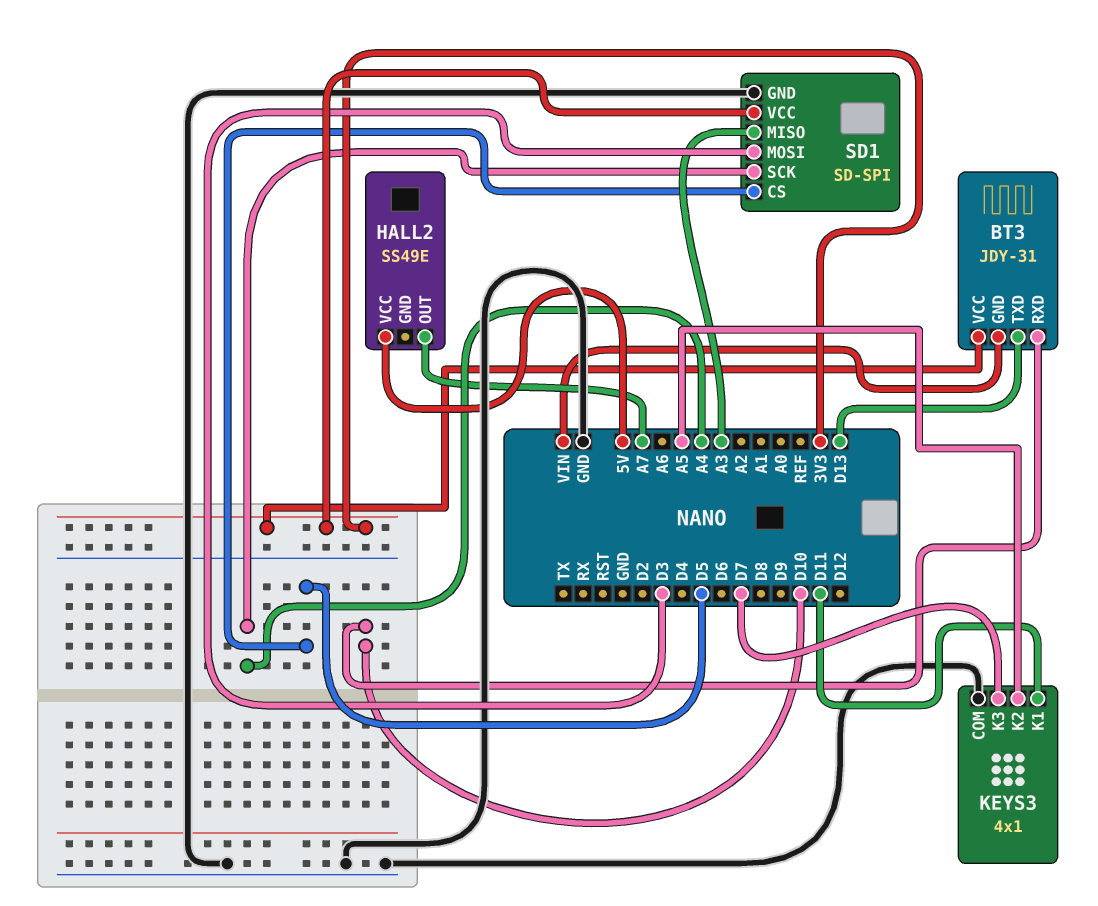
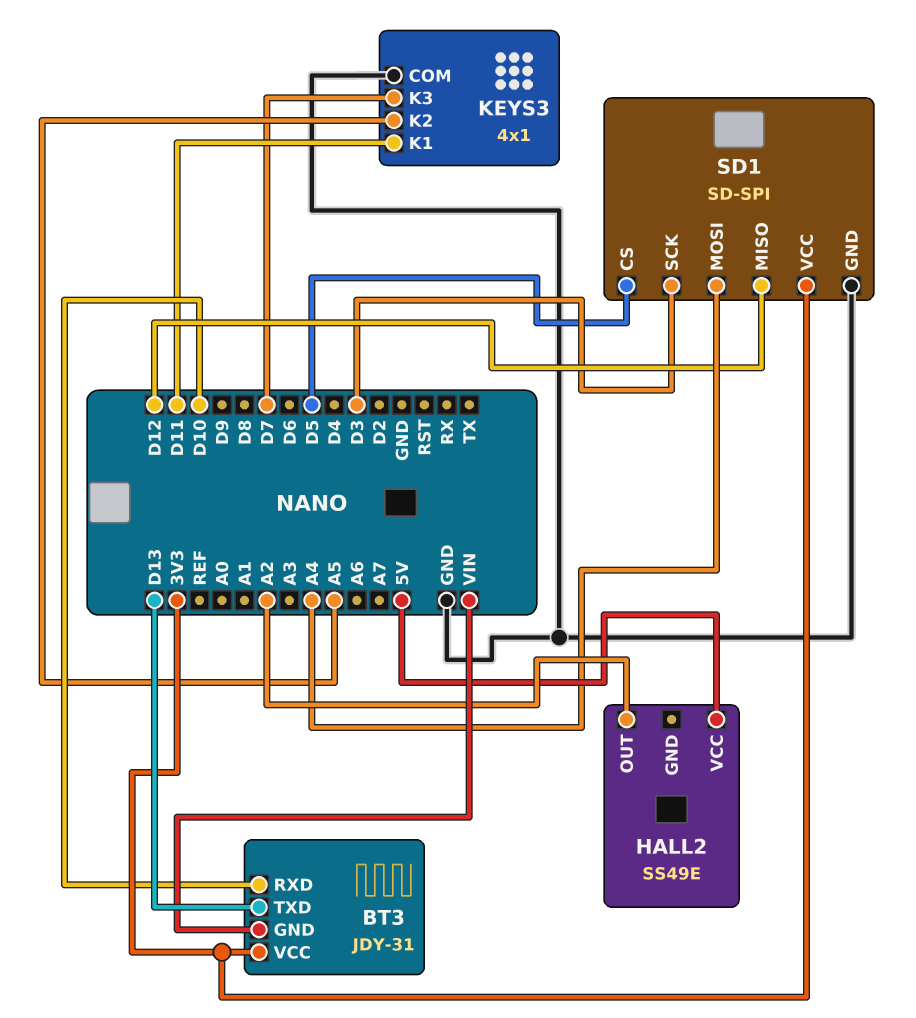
HALL2 pin OUT: A7 -> A2
SD1 pin MISO: A3 -> D12
SD1 pin MOSI: D3 -> A4
SD1 pin SCK: A4 -> D3

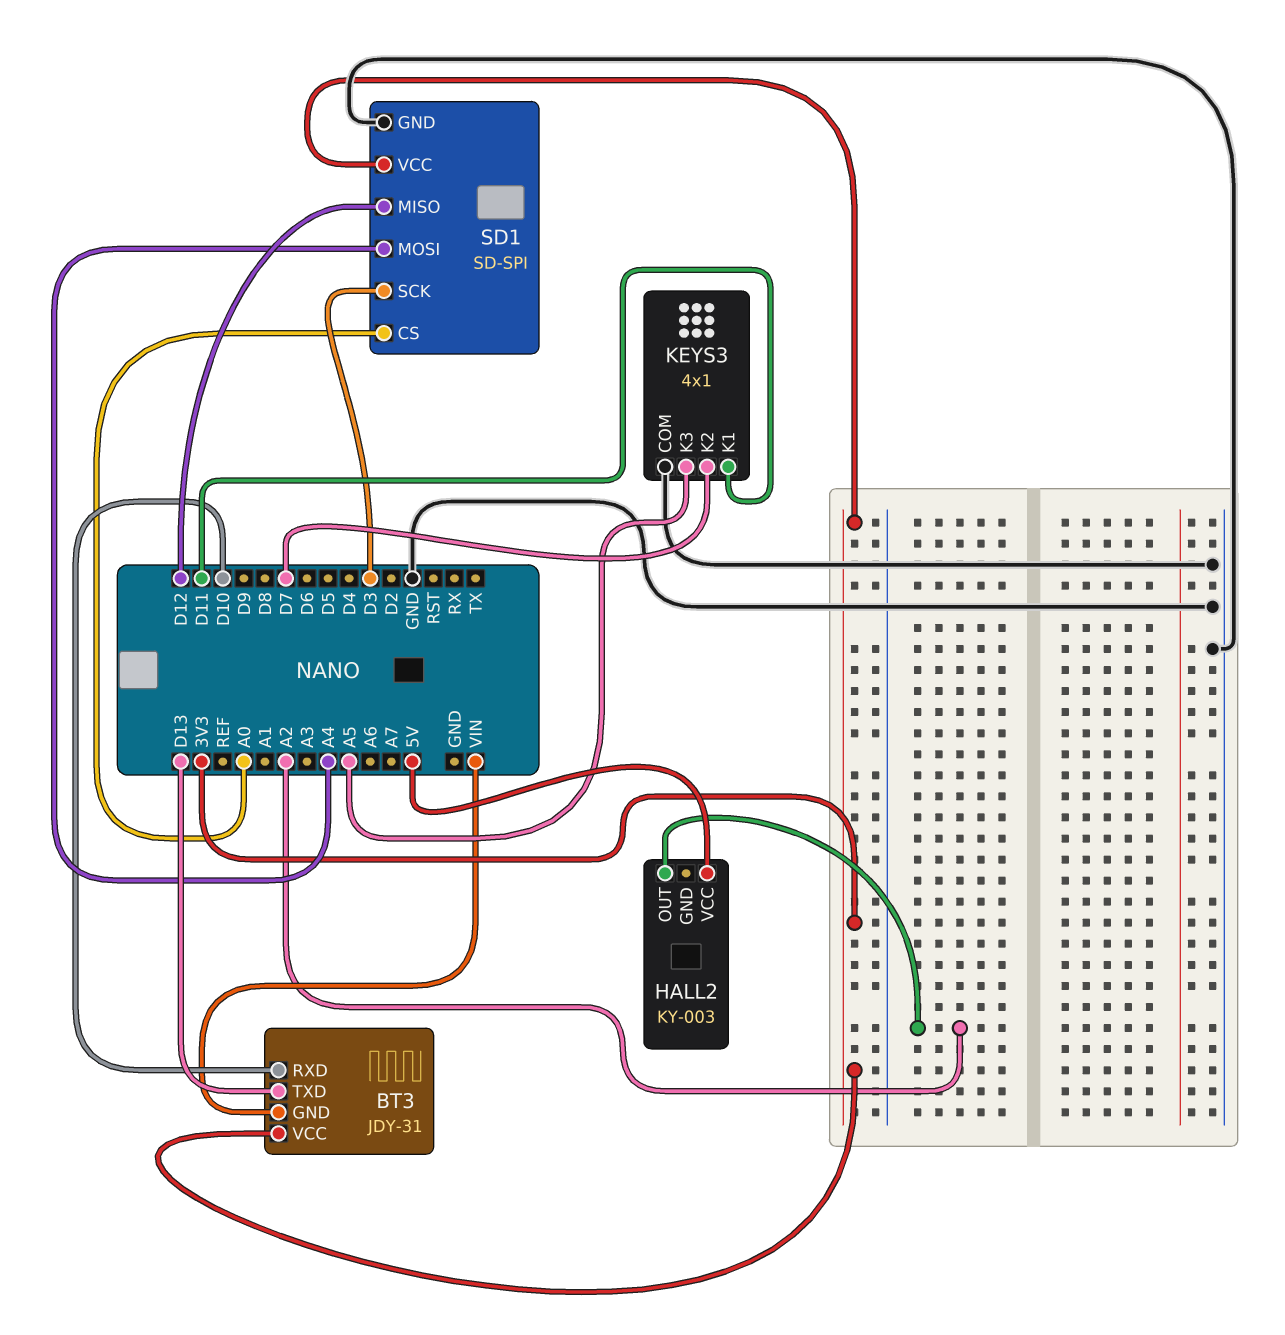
HALL2: SS49E -> KY-003
KEYS3 pin K2: A5 -> D7
KEYS3 pin K3: D7 -> A5
SD1 pin CS: D5 -> A0

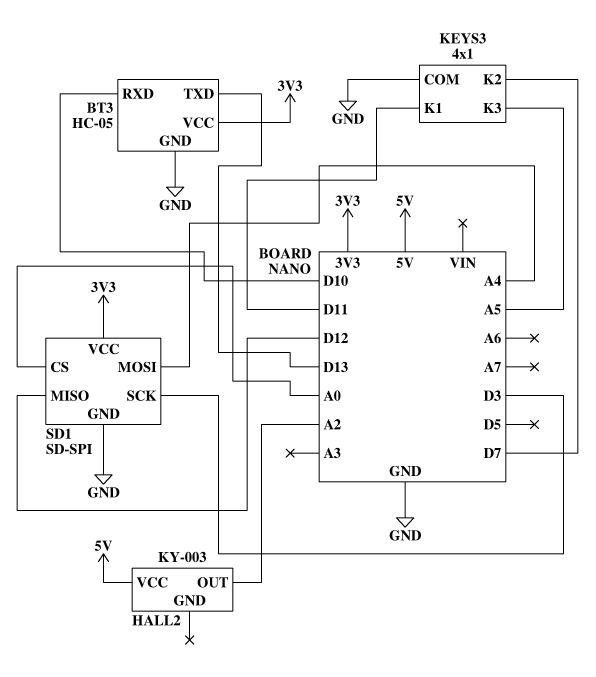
BT3: JDY-31 -> HC-05
BT3 pin GND: VIN -> GND

